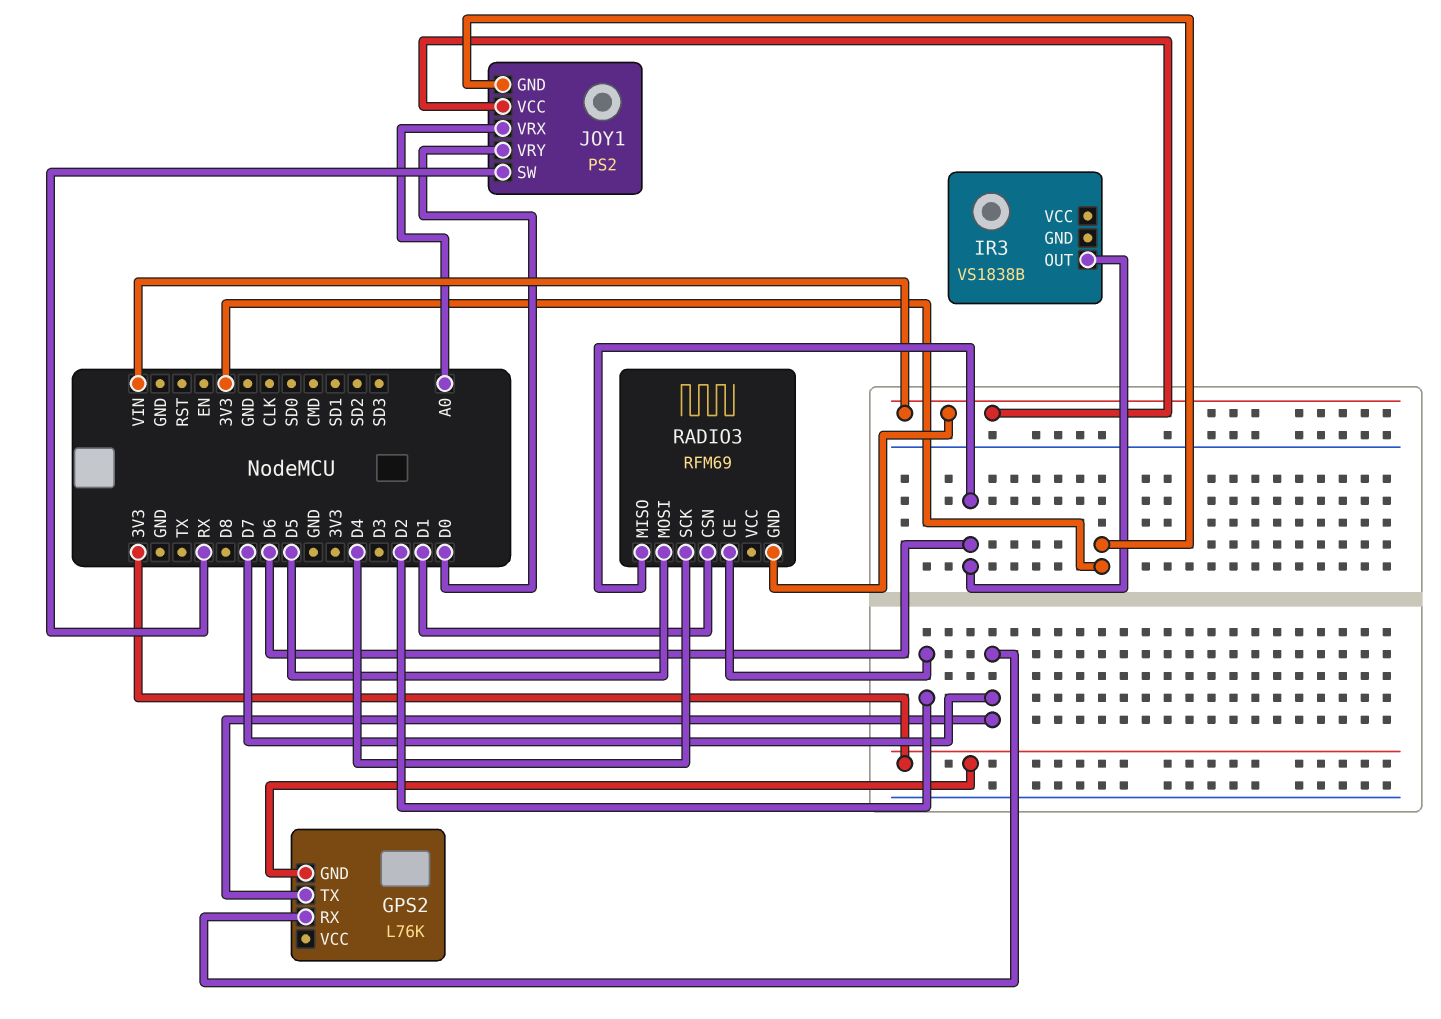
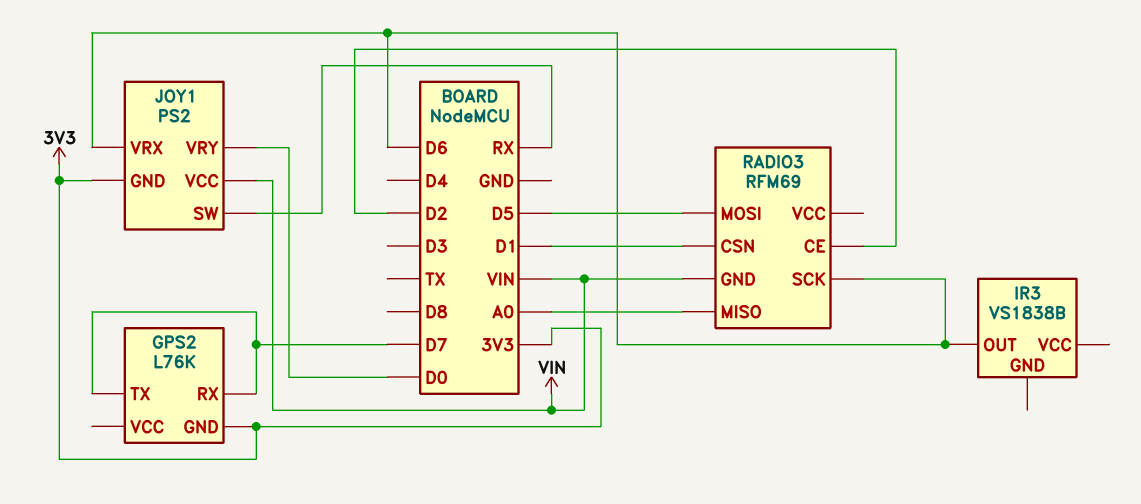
JOY1 pin VRX: A0 -> D6
RADIO3 pin MISO: D6 -> A0
RADIO3 pin SCK: D4 -> D6

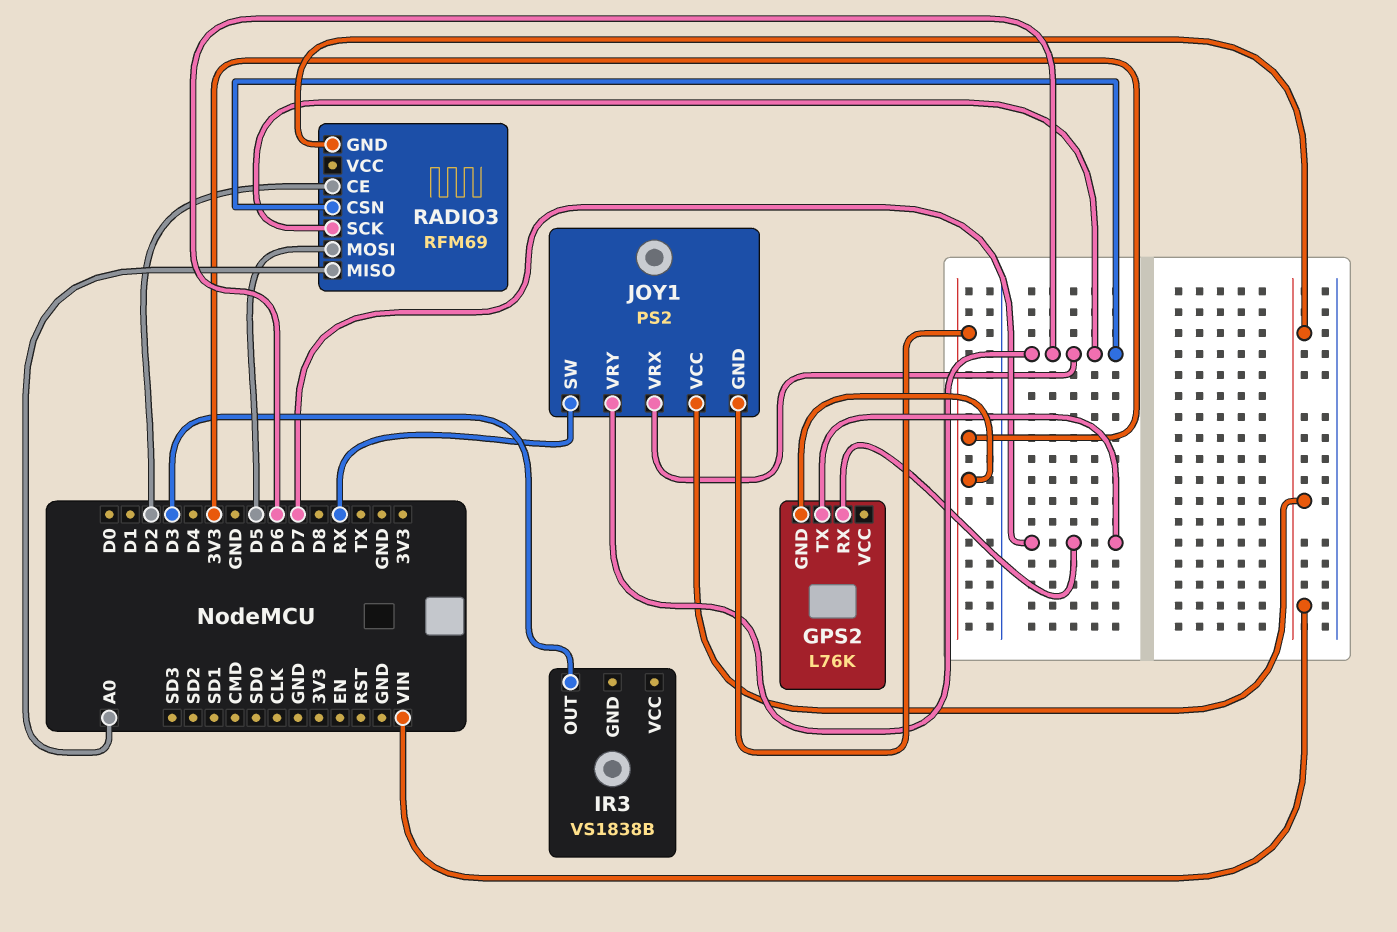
IR3 pin OUT: D6 -> D3
JOY1 pin VRY: D0 -> D6
RADIO3 pin CSN: D1 -> D6

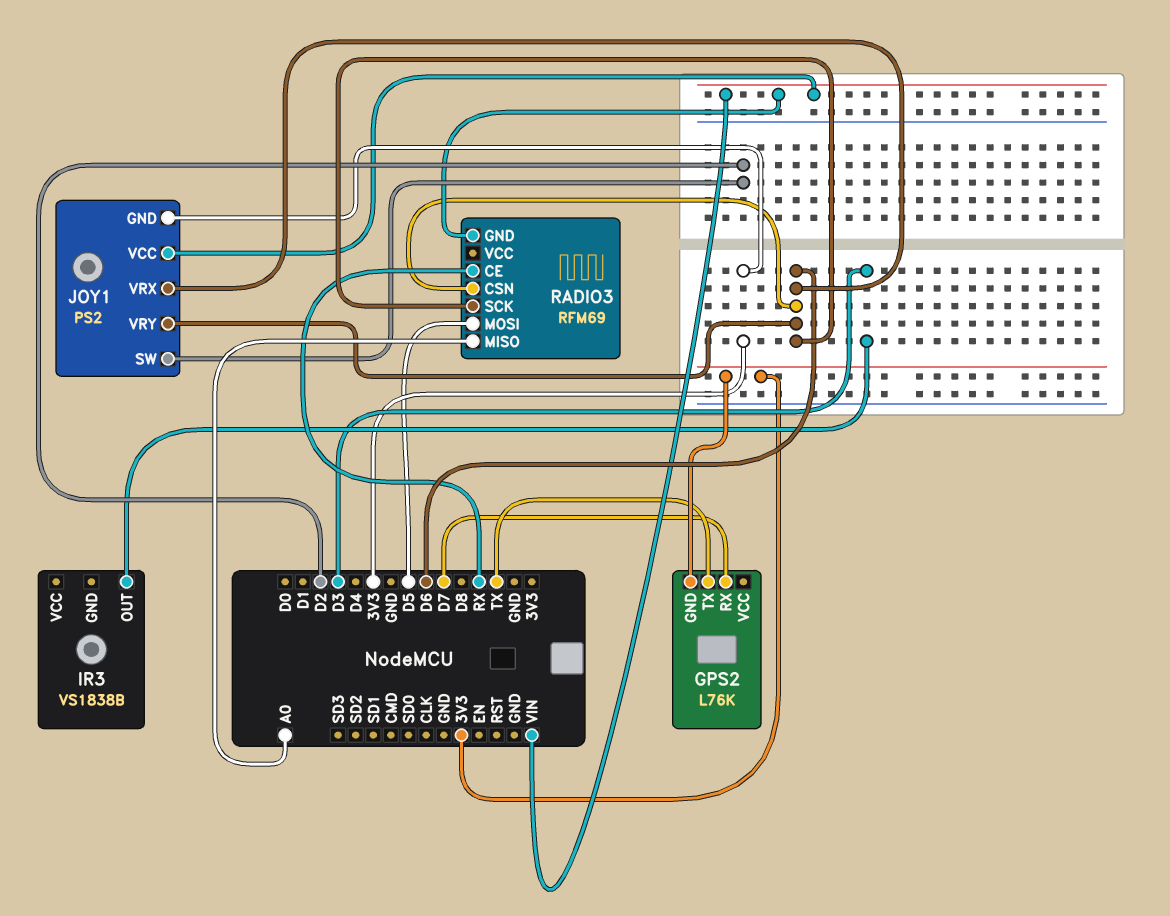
GPS2 pin TX: D7 -> TX
JOY1 pin SW: RX -> D2
RADIO3 pin CE: D2 -> RX

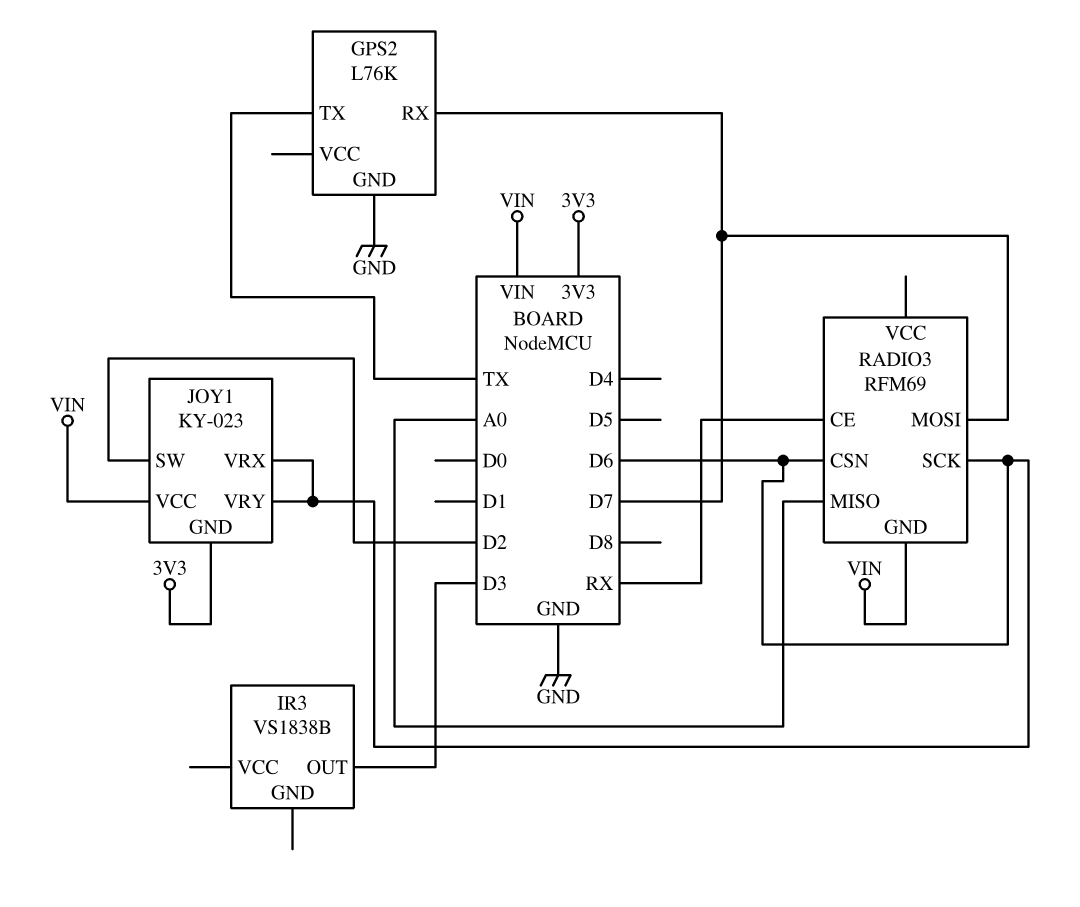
GPS2 pin GND: 3V3 -> GND
JOY1: PS2 -> KY-023
RADIO3 pin MOSI: D5 -> D7

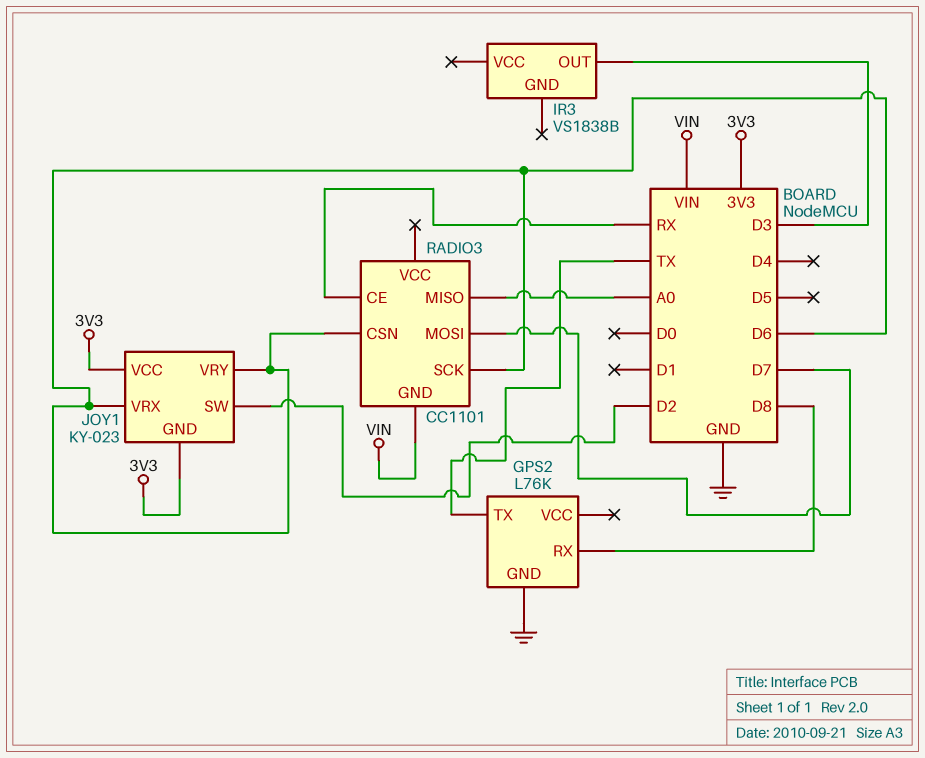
GPS2 pin RX: D7 -> D8
JOY1 pin VCC: VIN -> 3V3
RADIO3: RFM69 -> CC1101

